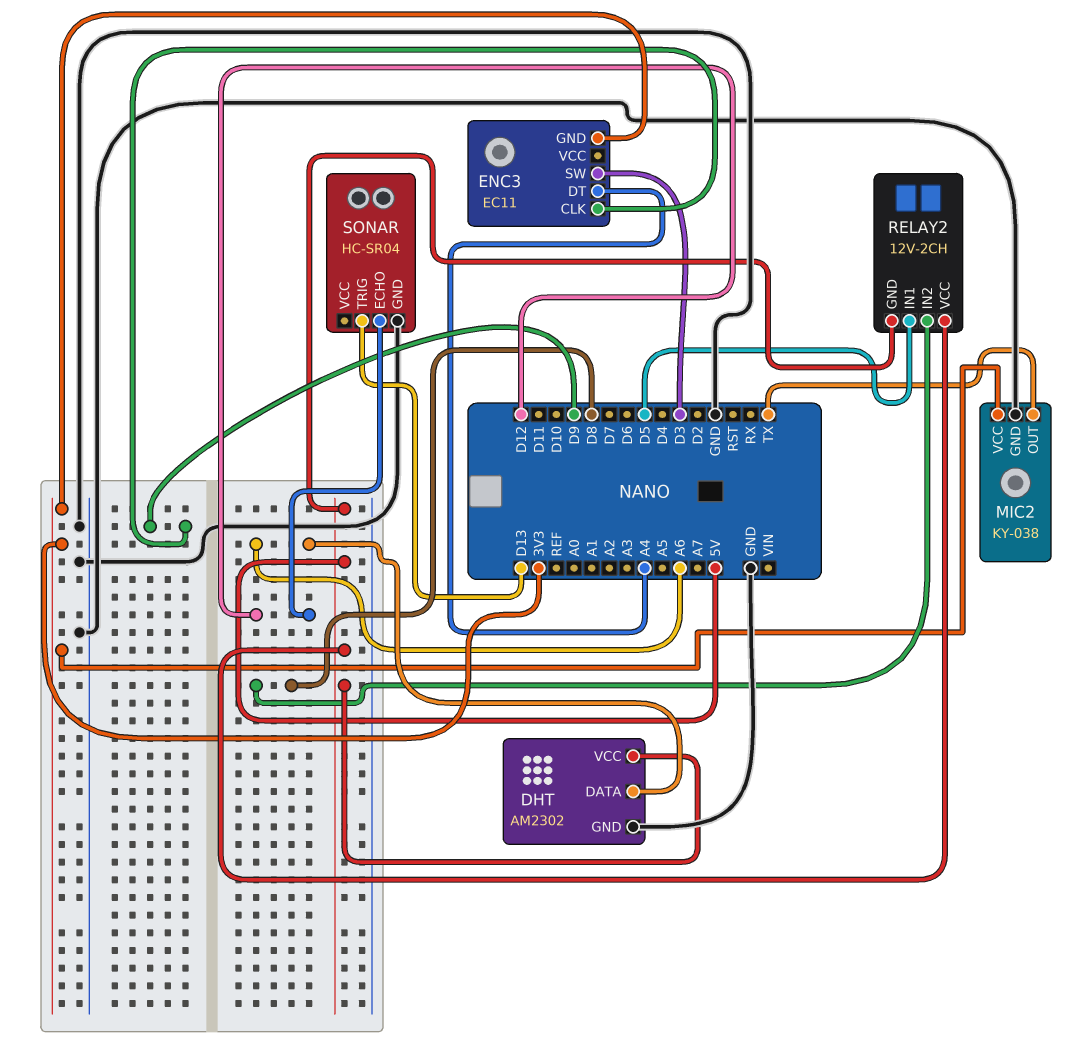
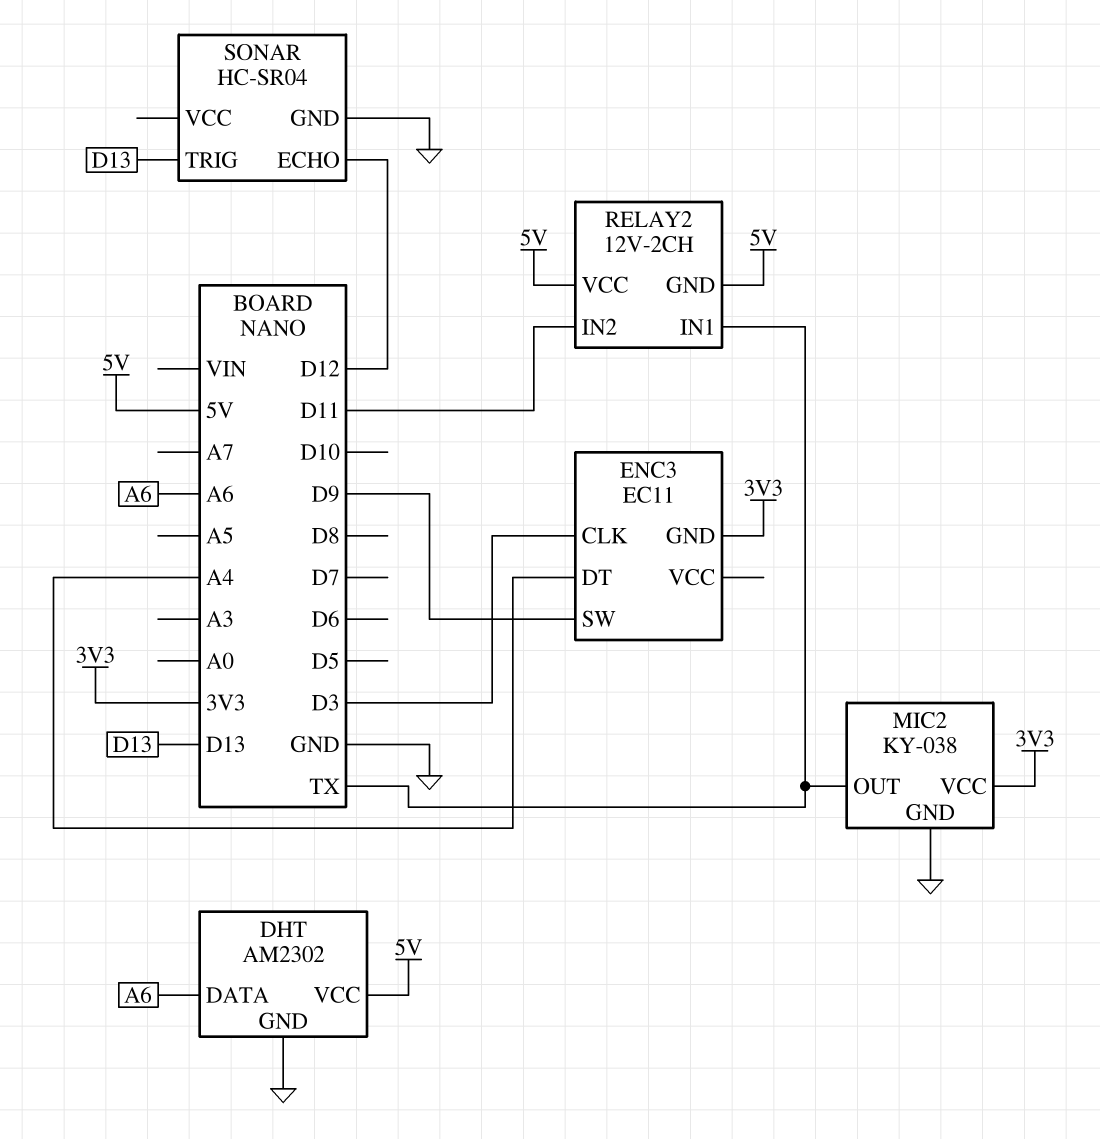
ENC3 pin CLK: D9 -> D3
ENC3 pin SW: D3 -> D9
RELAY2 pin IN1: D5 -> TX
RELAY2 pin IN2: D8 -> D11

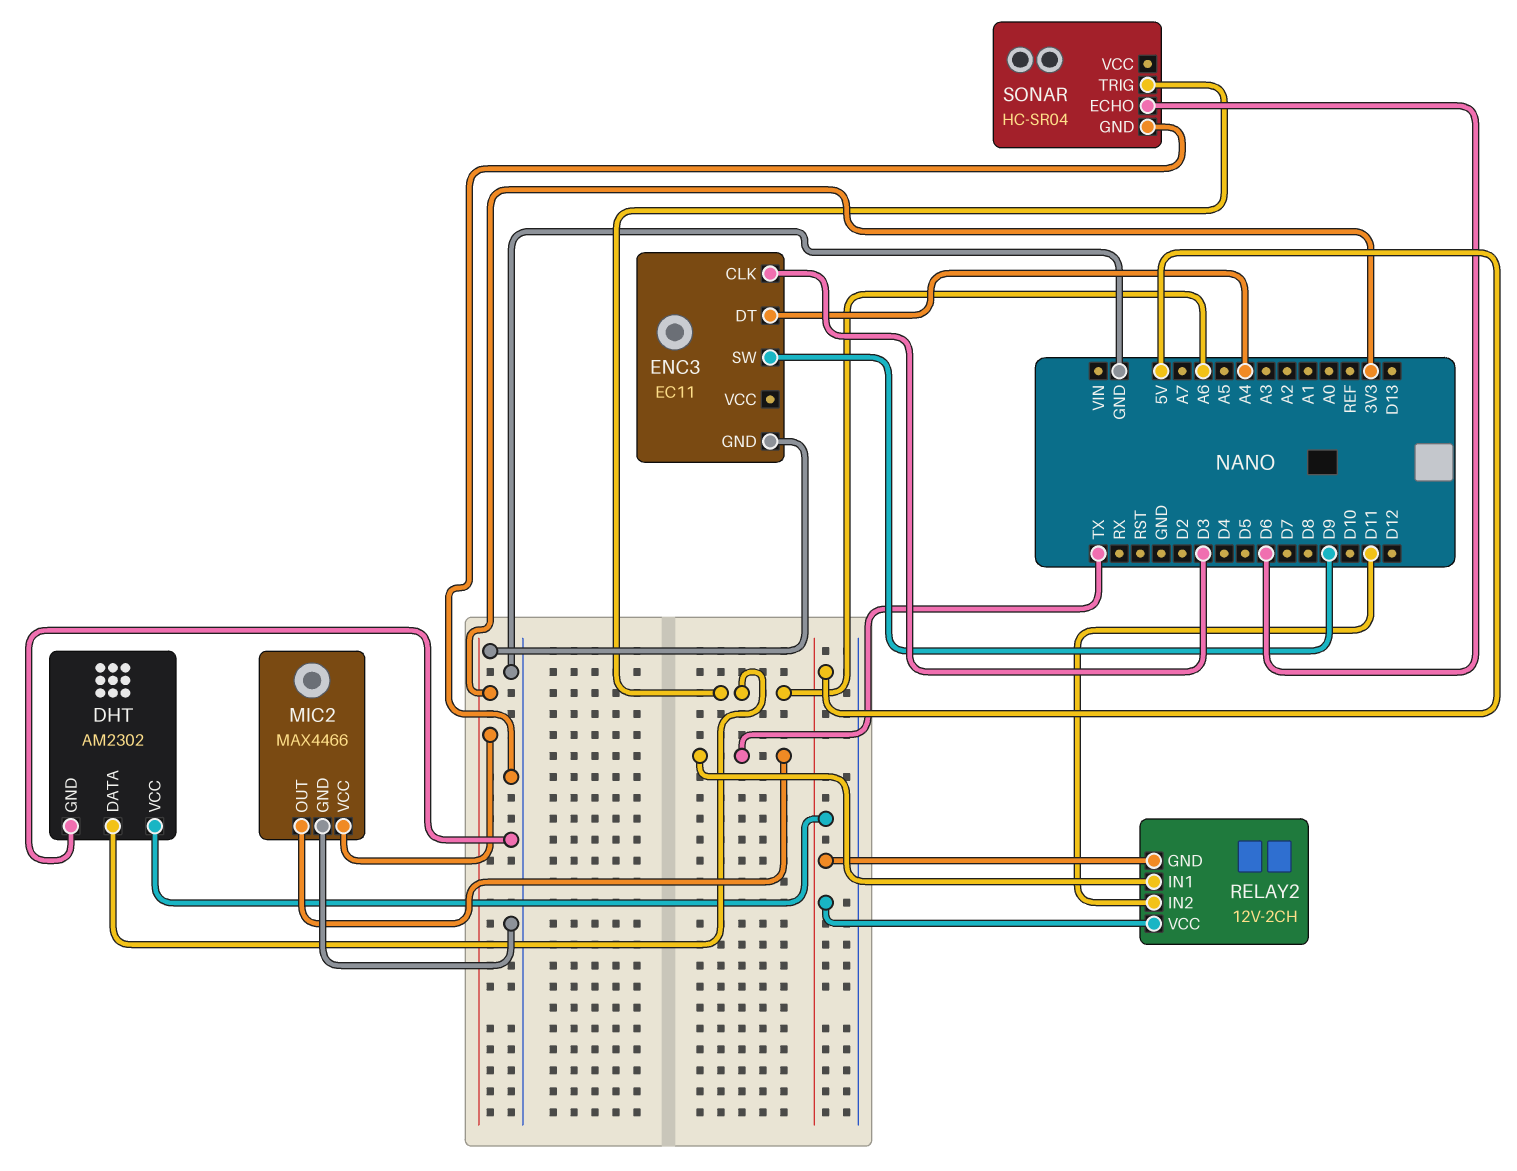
MIC2: KY-038 -> MAX4466
SONAR pin ECHO: D12 -> D6
SONAR pin TRIG: D13 -> A6

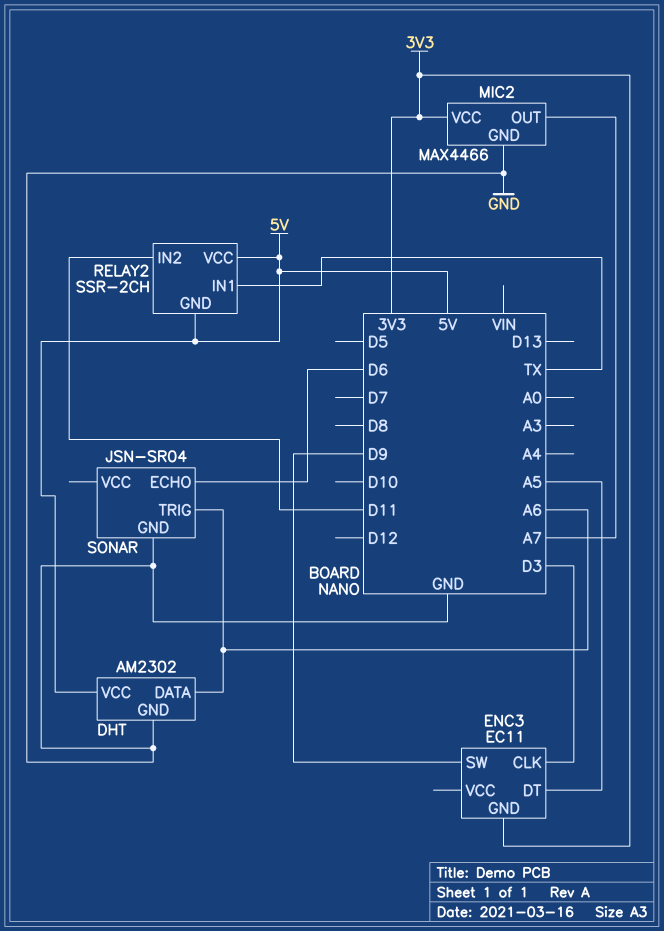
ENC3 pin DT: A4 -> A5
MIC2 pin OUT: TX -> A7
RELAY2: 12V-2CH -> SSR-2CH
SONAR: HC-SR04 -> JSN-SR04

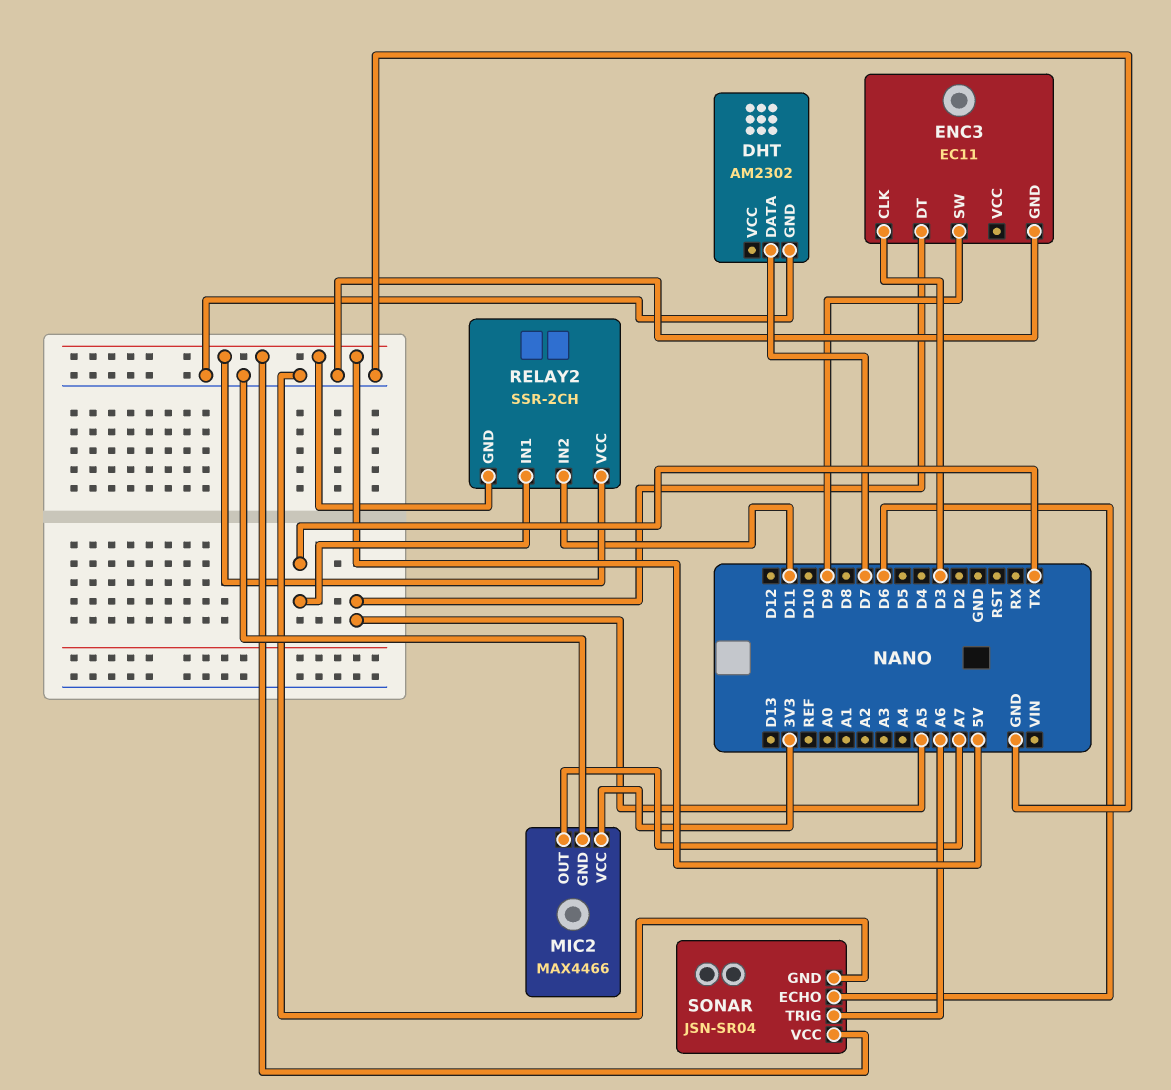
DHT pin DATA: A6 -> D7
DHT pin VCC: 5V -> none
ENC3 pin GND: 3V3 -> GND
SONAR pin VCC: none -> 5V

